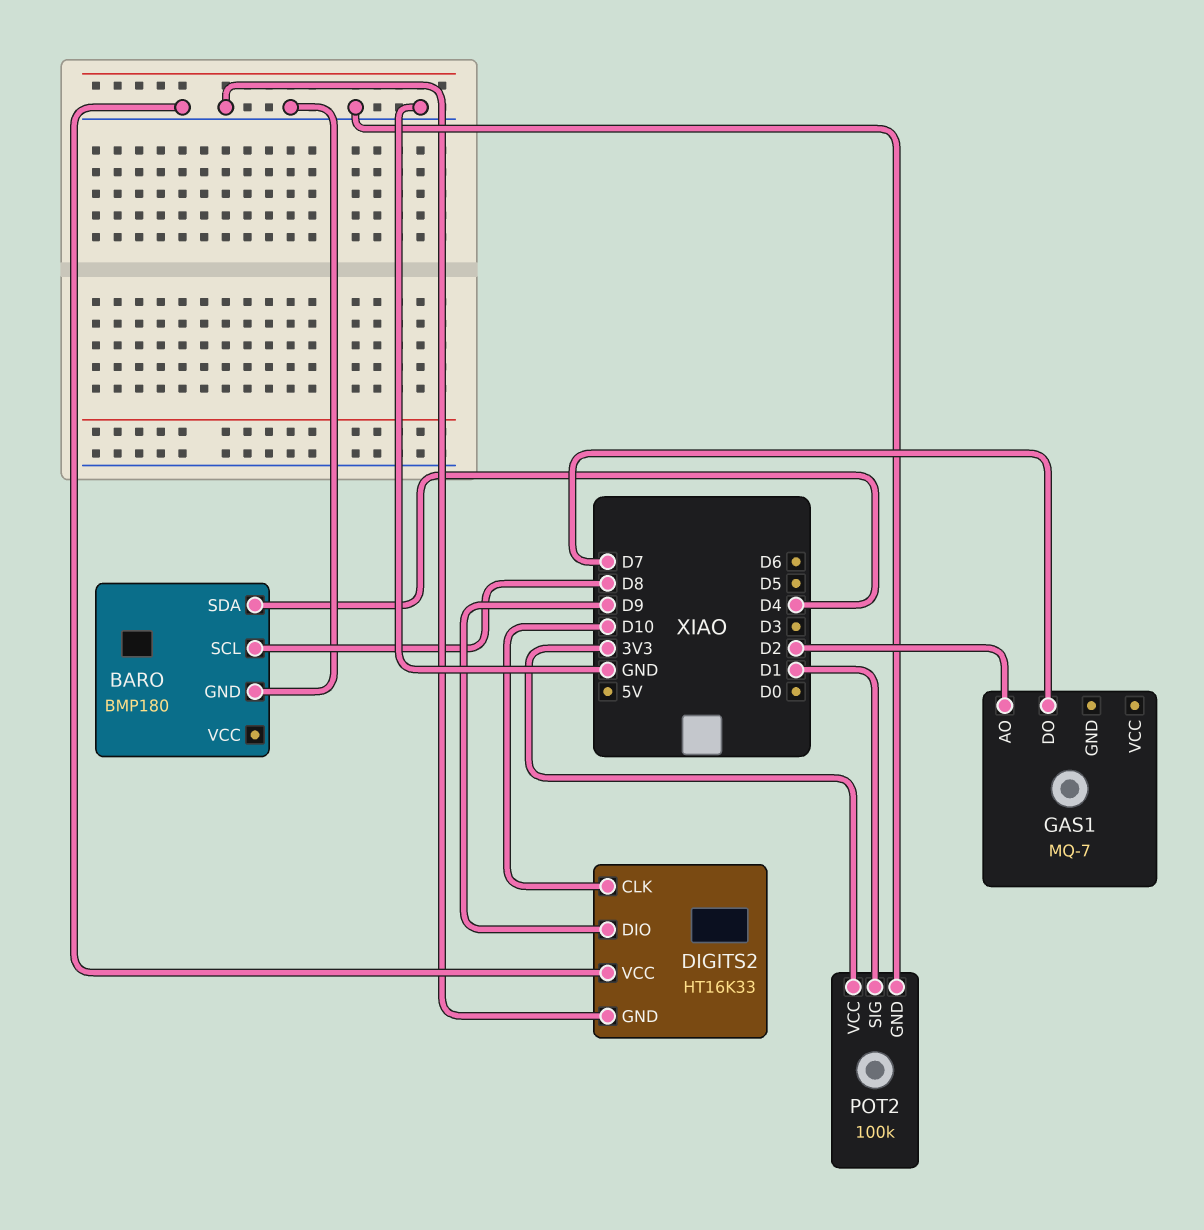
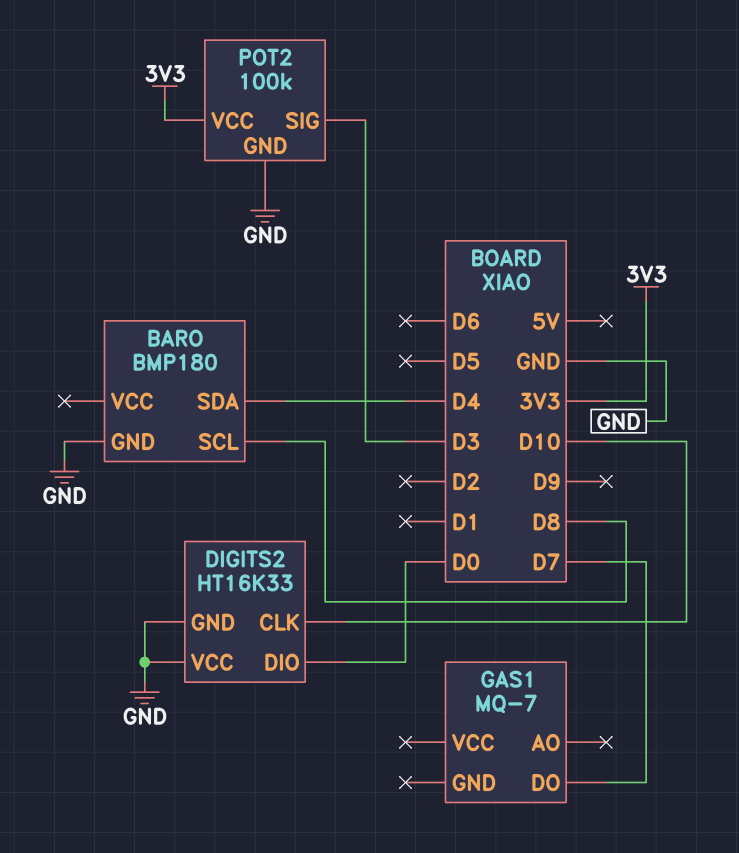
DIGITS2 pin DIO: D9 -> D0
GAS1 pin AO: D2 -> none
POT2 pin SIG: D1 -> D3

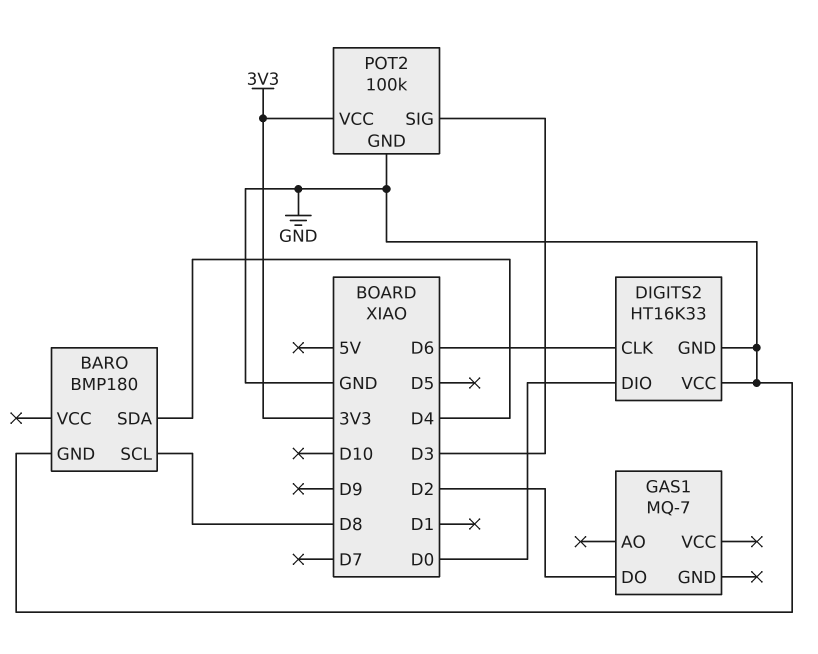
DIGITS2 pin CLK: D10 -> D6
GAS1 pin DO: D7 -> D2

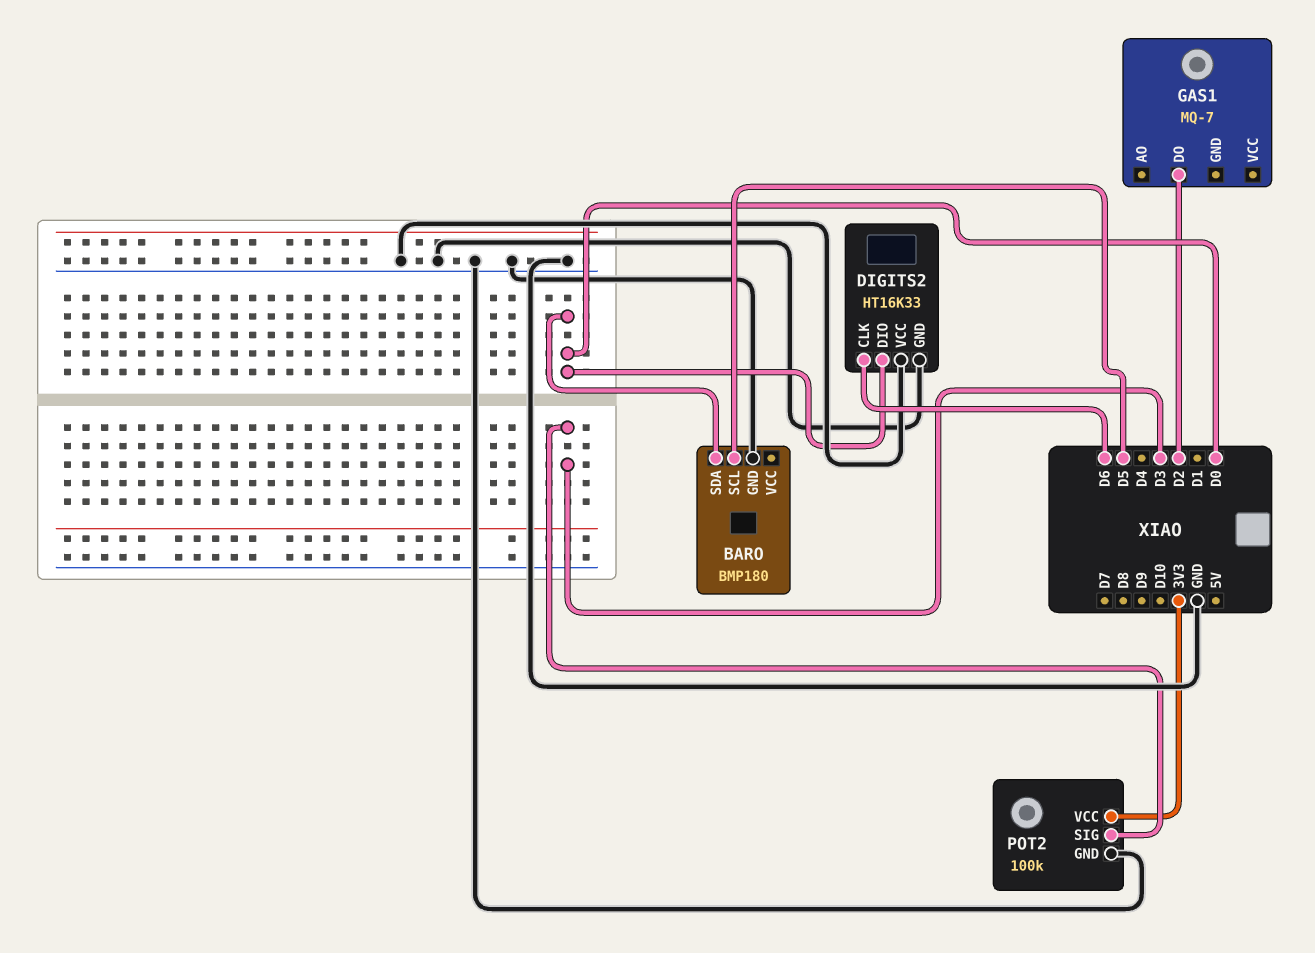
BARO pin SCL: D8 -> D5
BARO pin SDA: D4 -> D0

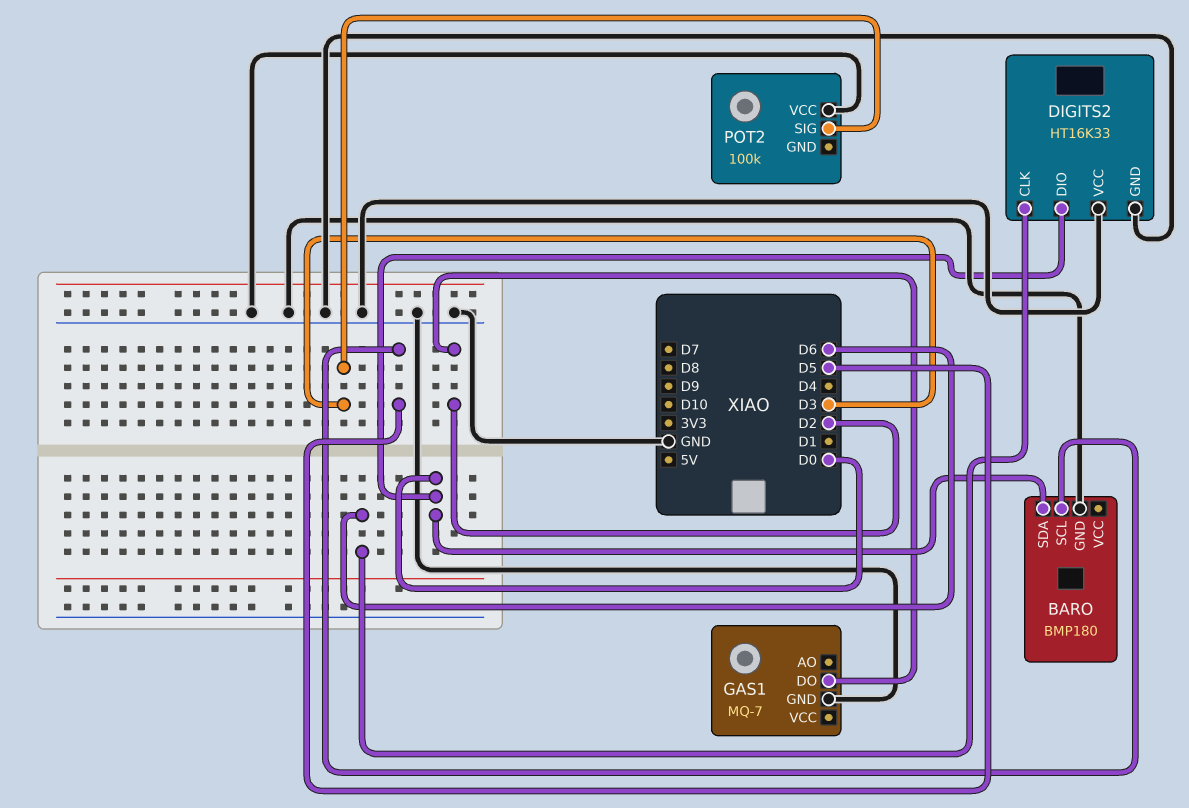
GAS1 pin GND: none -> GND
POT2 pin GND: GND -> none
POT2 pin VCC: 3V3 -> GND

